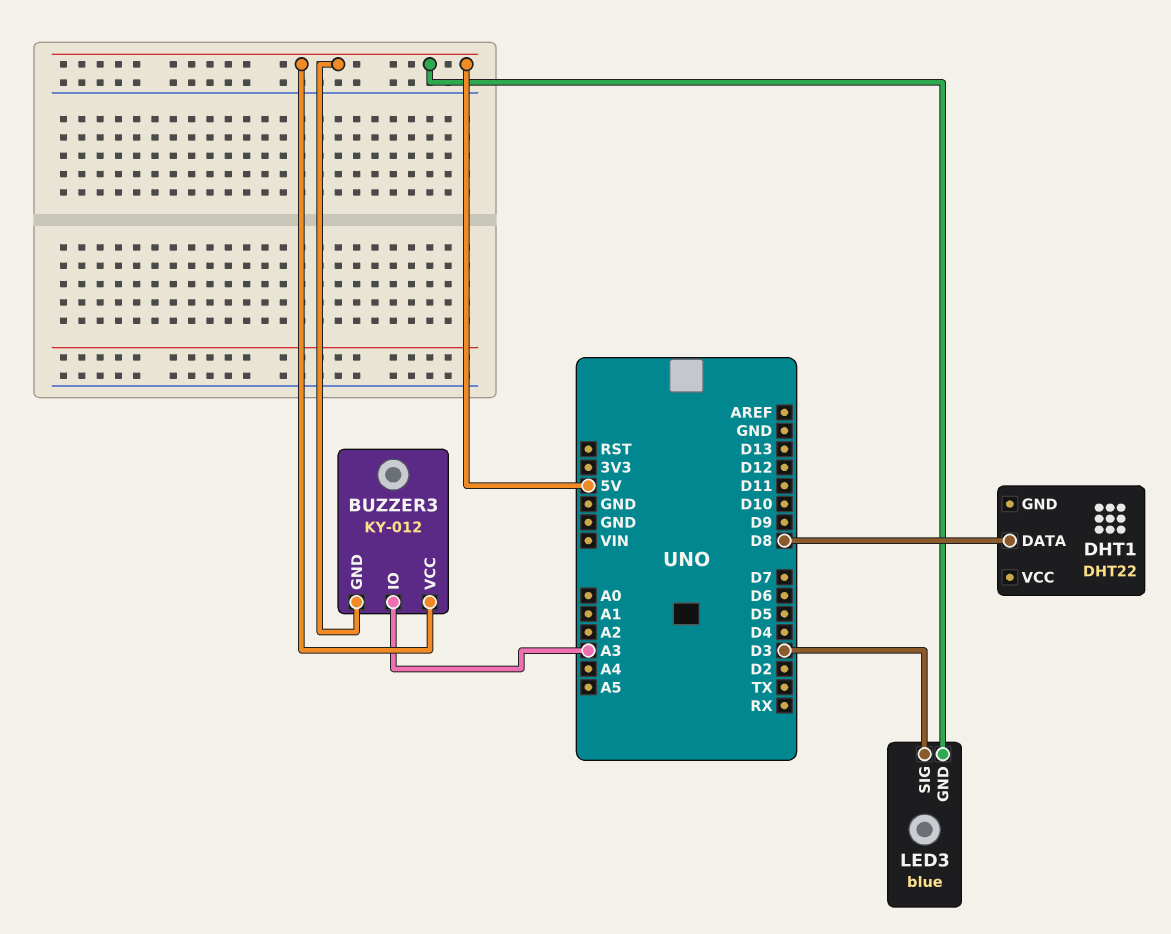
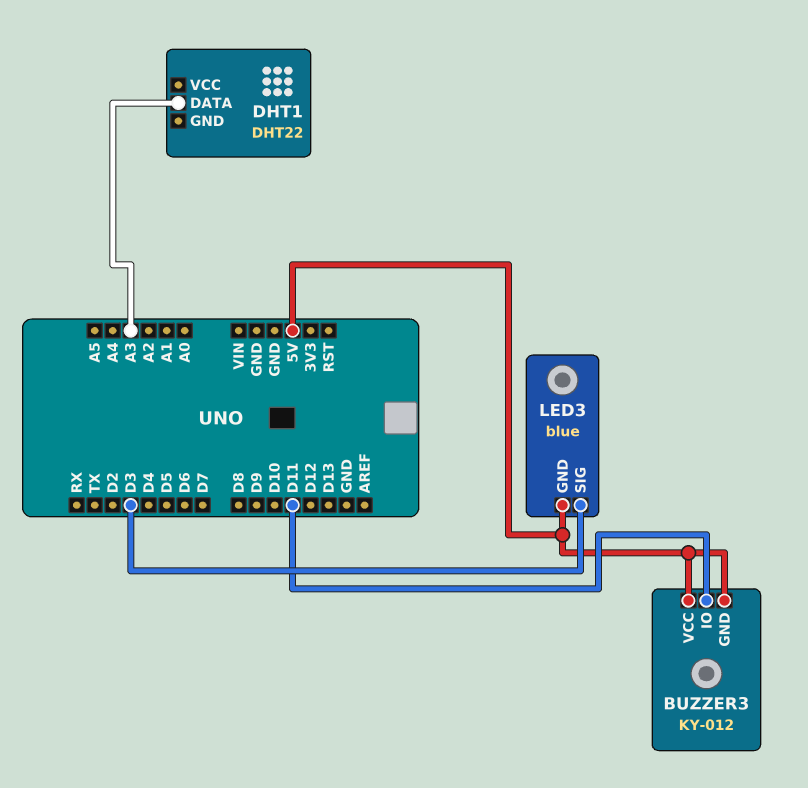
BUZZER3 pin IO: A3 -> D11
DHT1 pin DATA: D8 -> A3

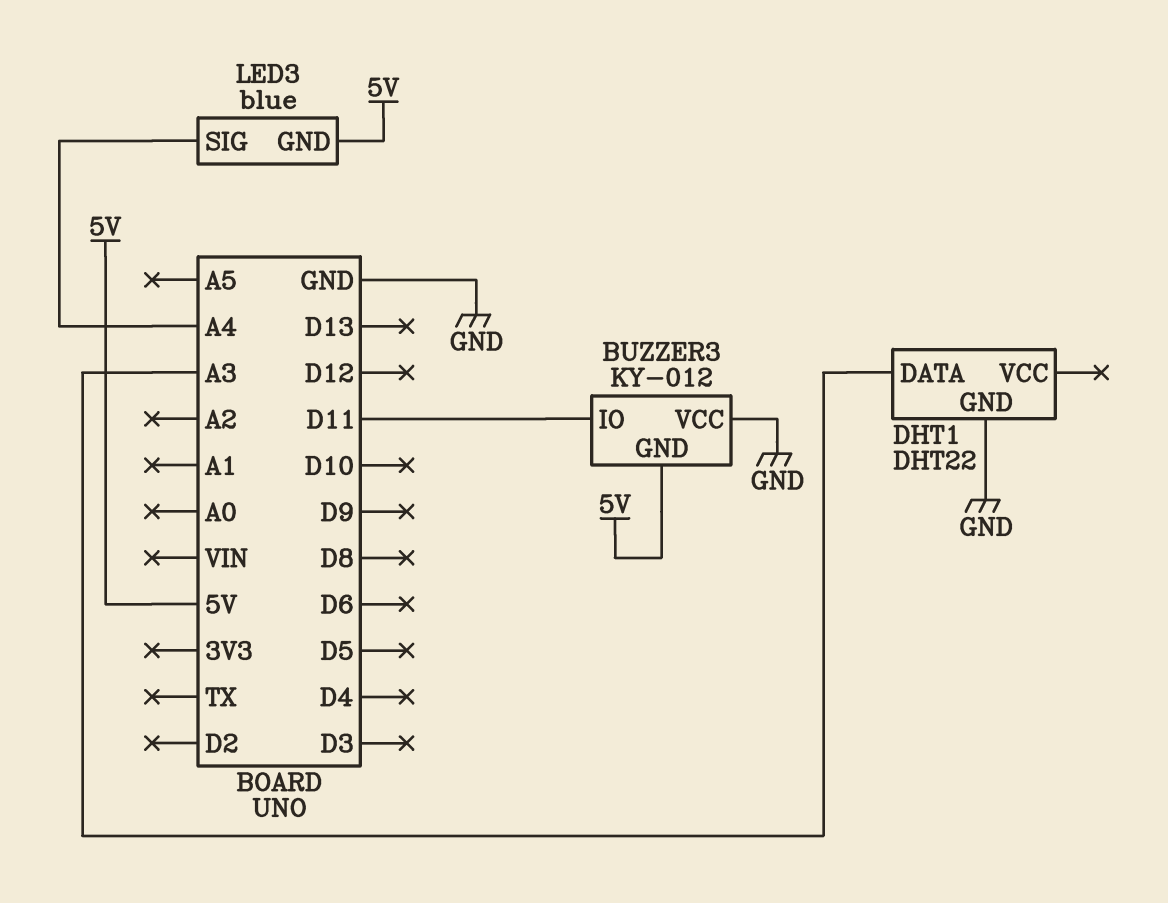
BUZZER3 pin VCC: 5V -> GND
DHT1 pin GND: none -> GND
LED3 pin SIG: D3 -> A4

